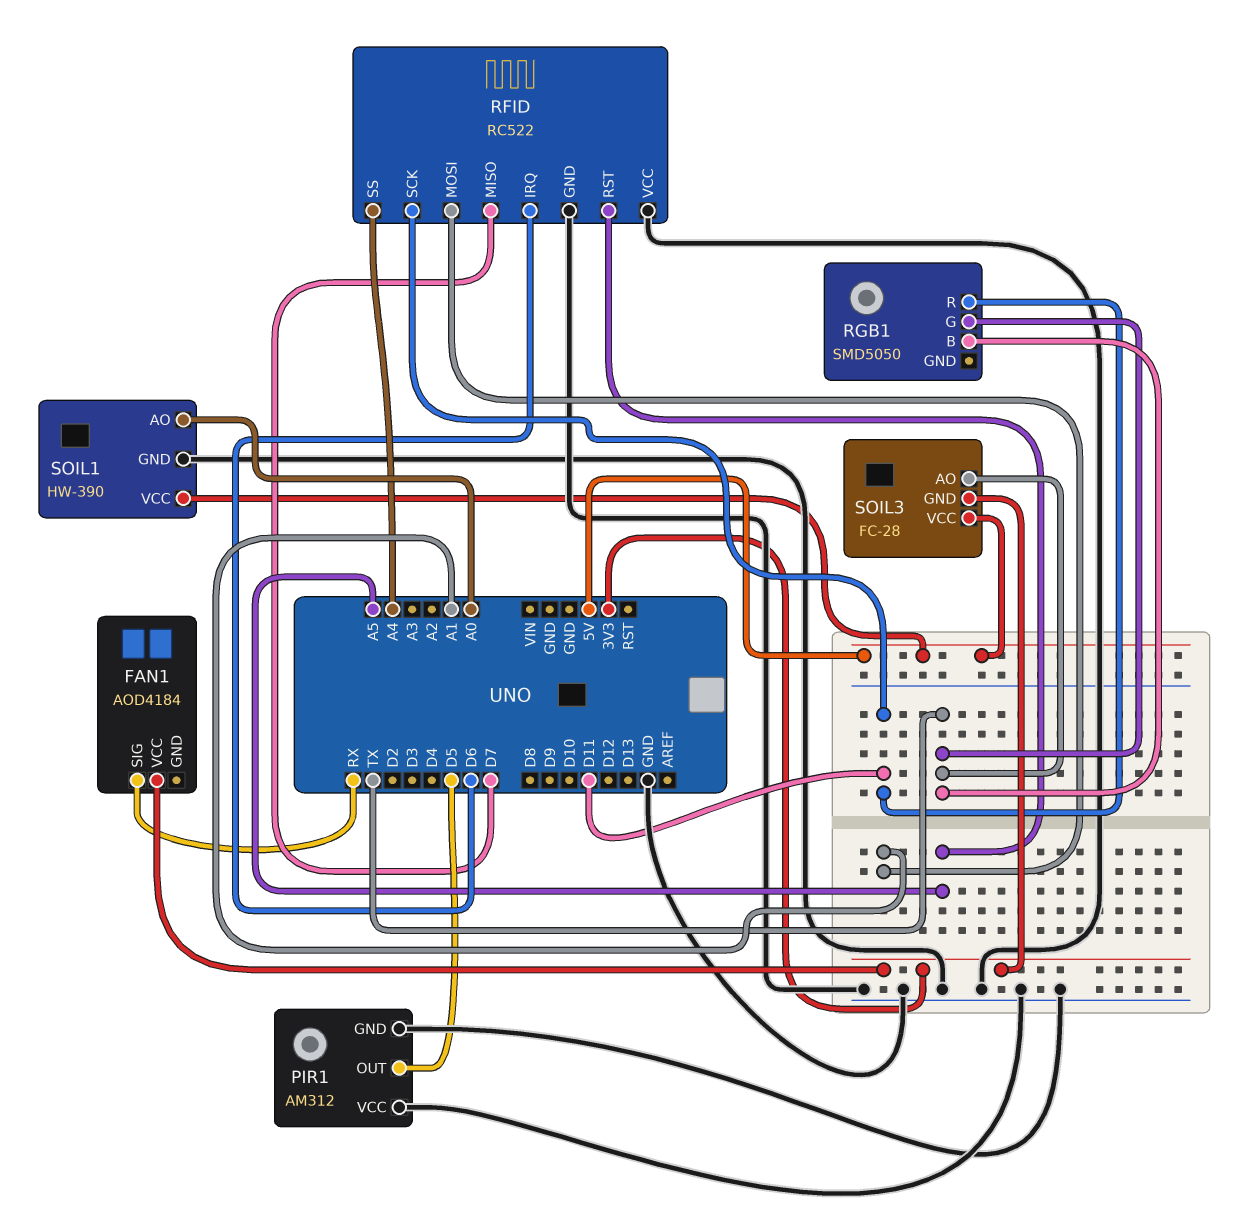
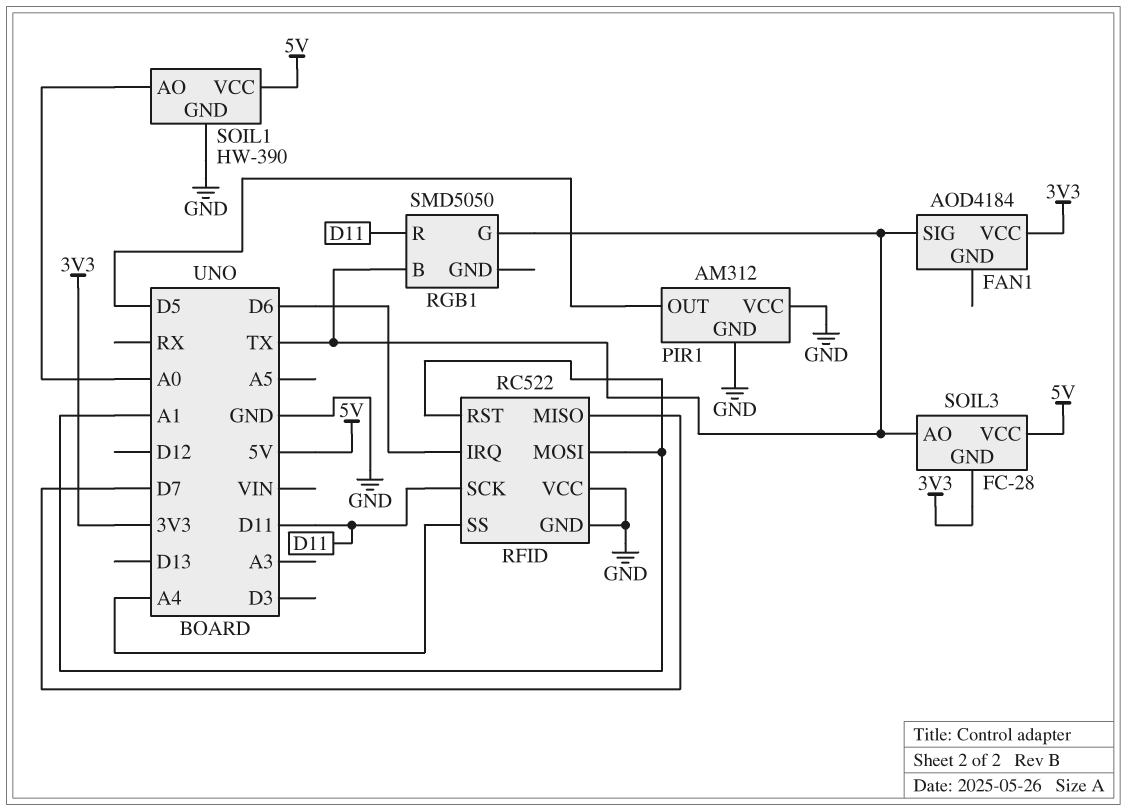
FAN1 pin SIG: RX -> TX
RFID pin RST: A5 -> A1

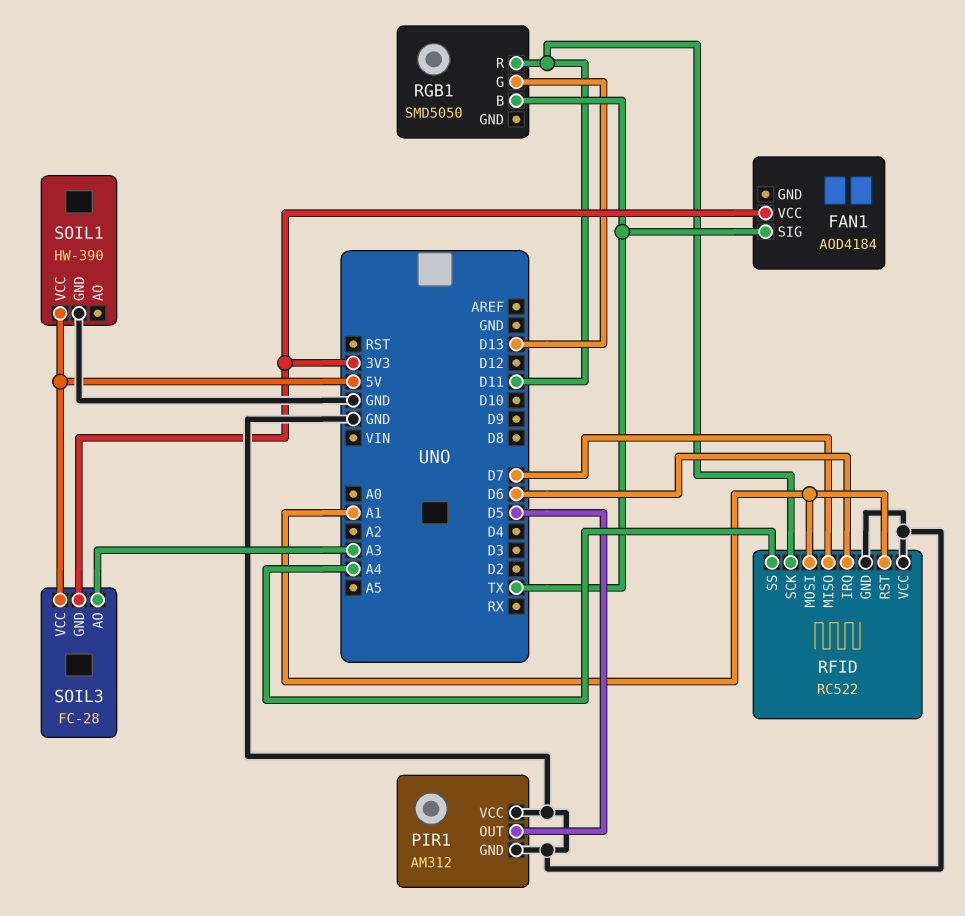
RGB1 pin G: TX -> D13
SOIL1 pin AO: A0 -> none
SOIL3 pin AO: TX -> A3

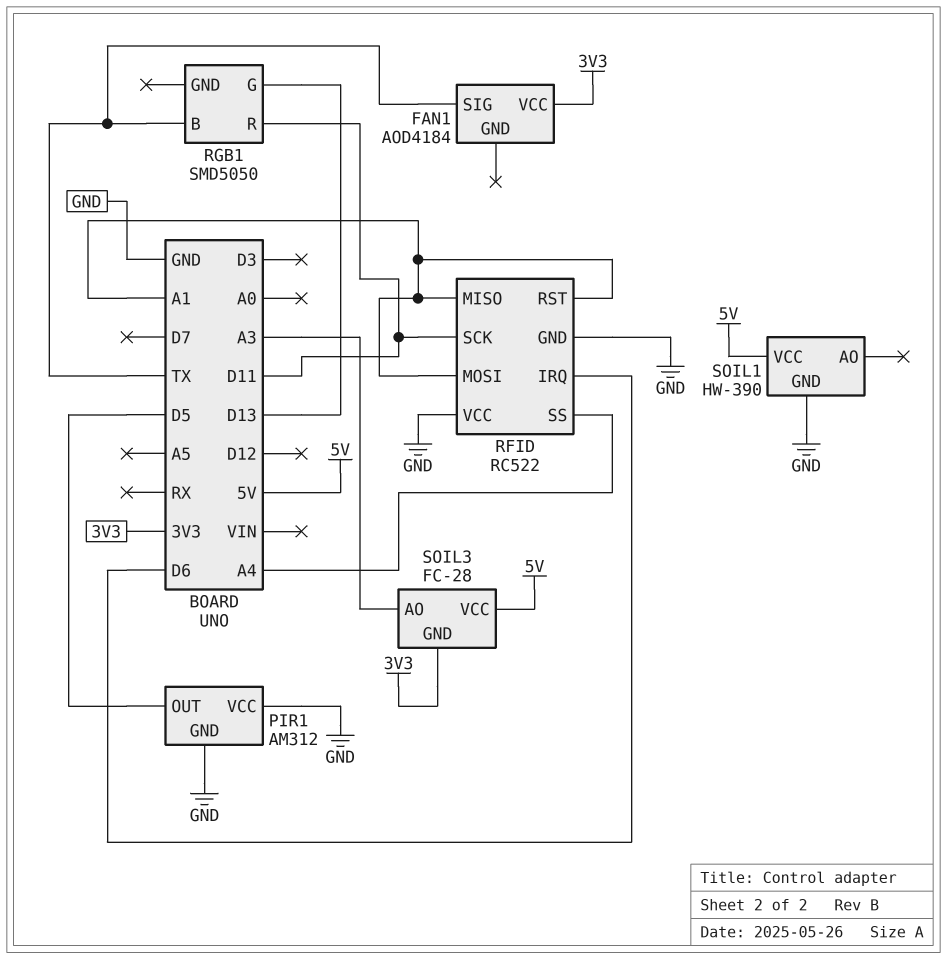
RFID pin MISO: D7 -> A1

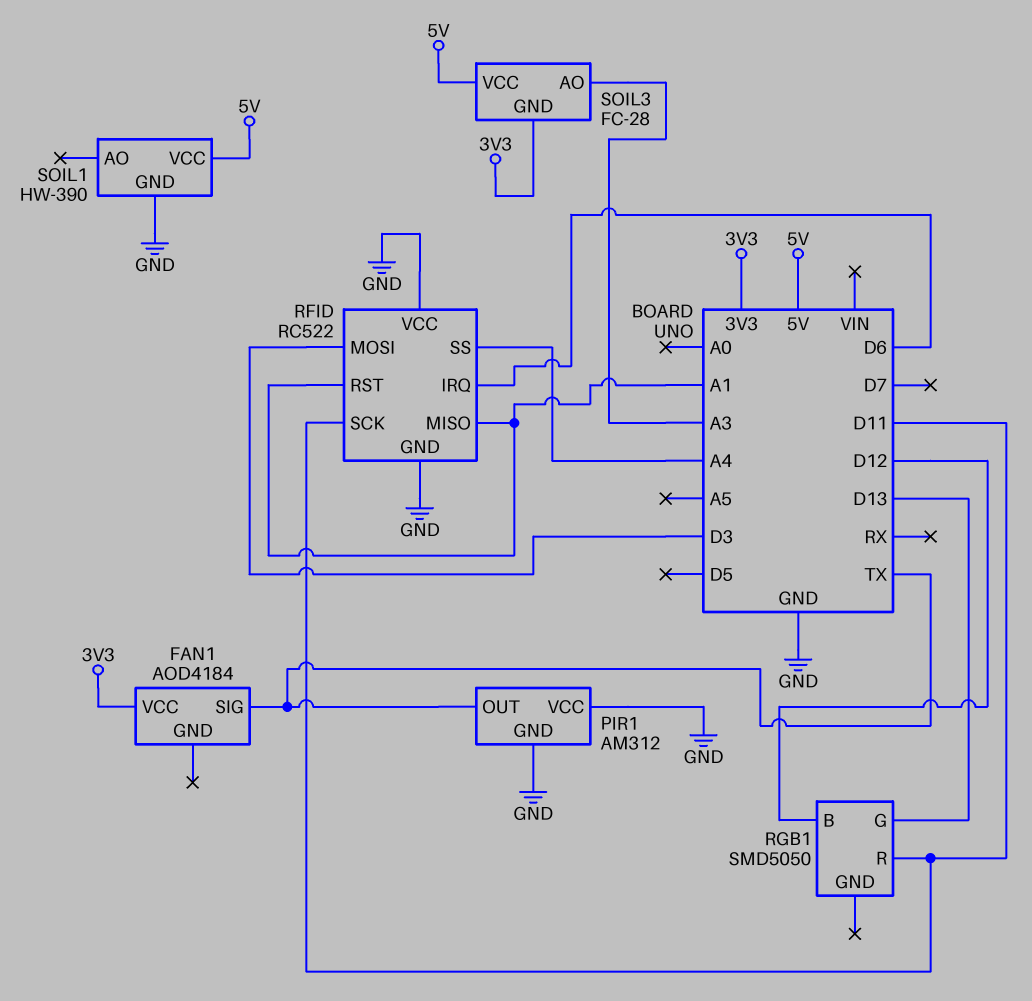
PIR1 pin OUT: D5 -> TX
RFID pin MOSI: A1 -> D3
RGB1 pin B: TX -> D12

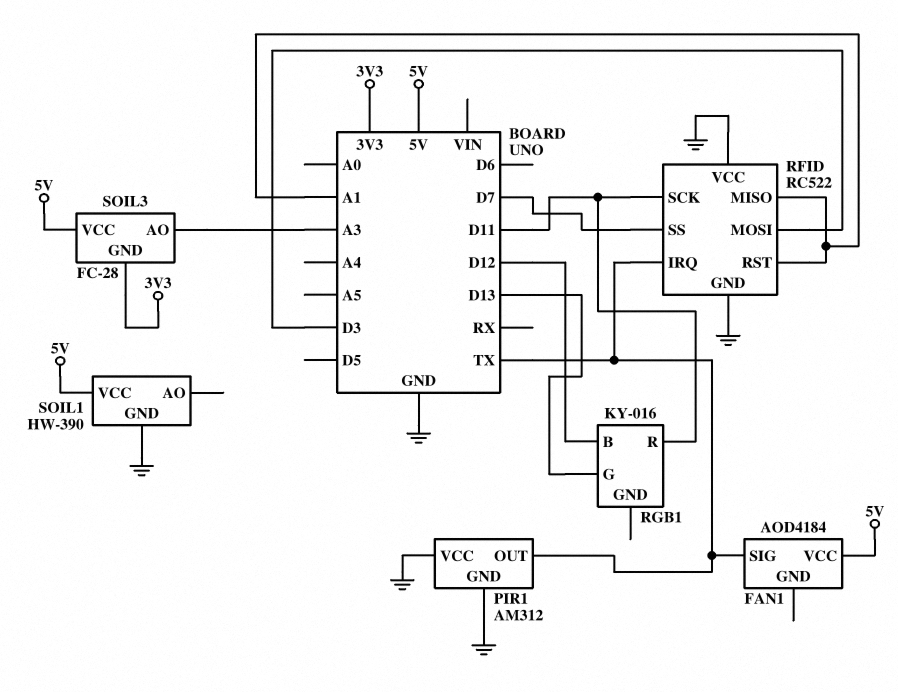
FAN1 pin VCC: 3V3 -> 5V
RFID pin IRQ: D6 -> TX
RFID pin SS: A4 -> D7
RGB1: SMD5050 -> KY-016

